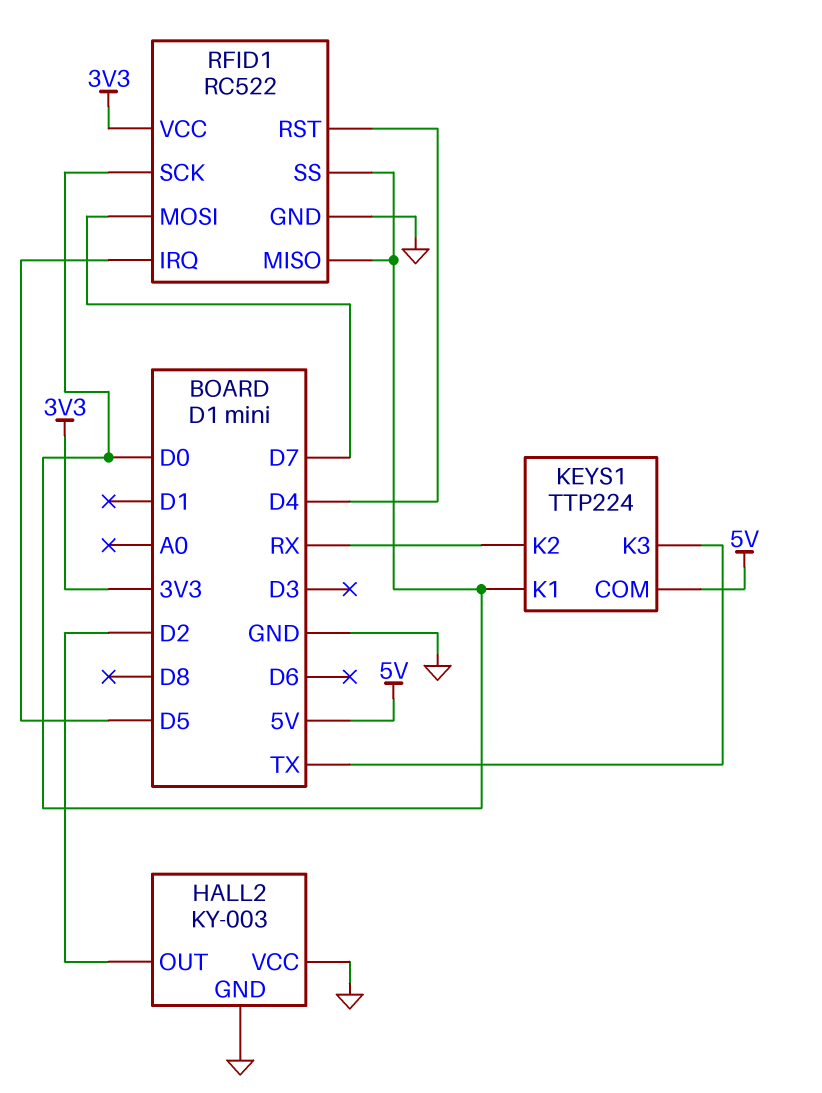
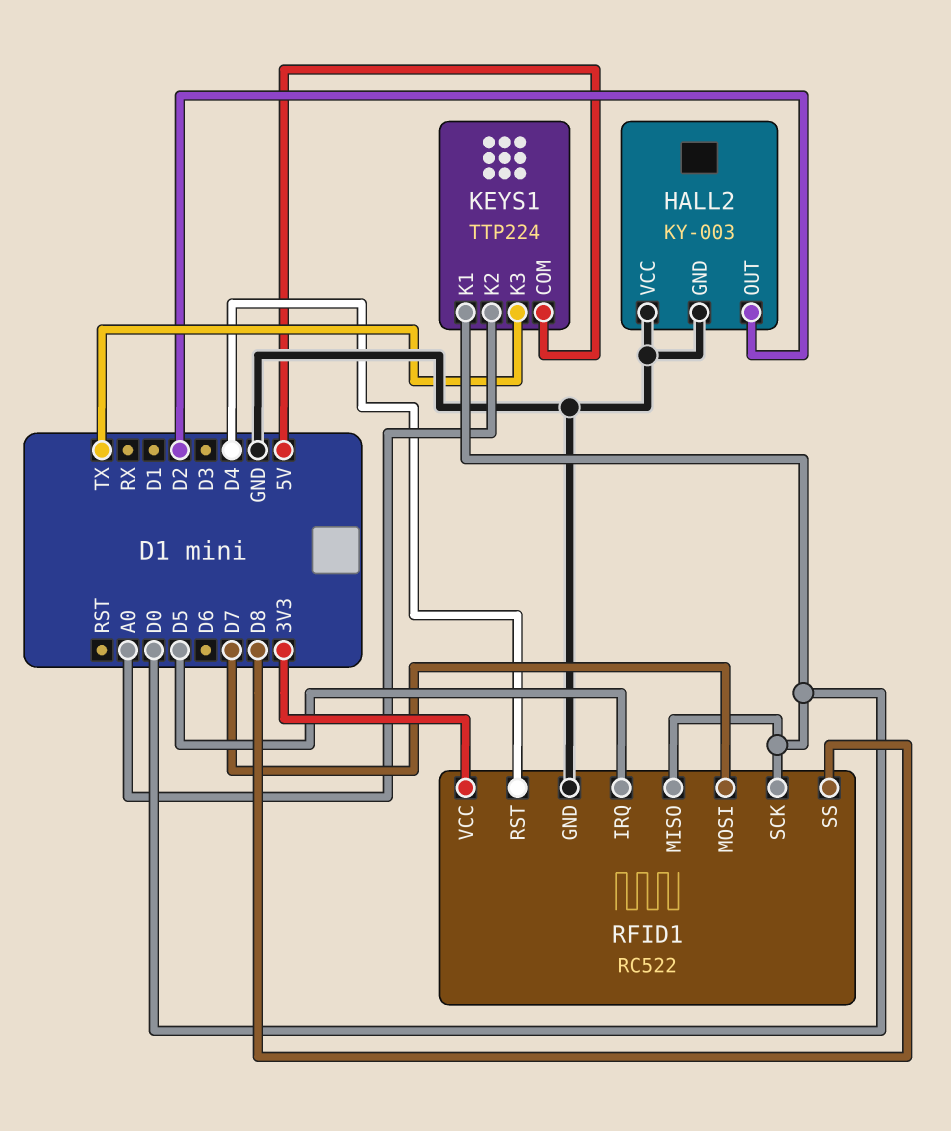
KEYS1 pin K2: RX -> A0
RFID1 pin SS: D0 -> D8

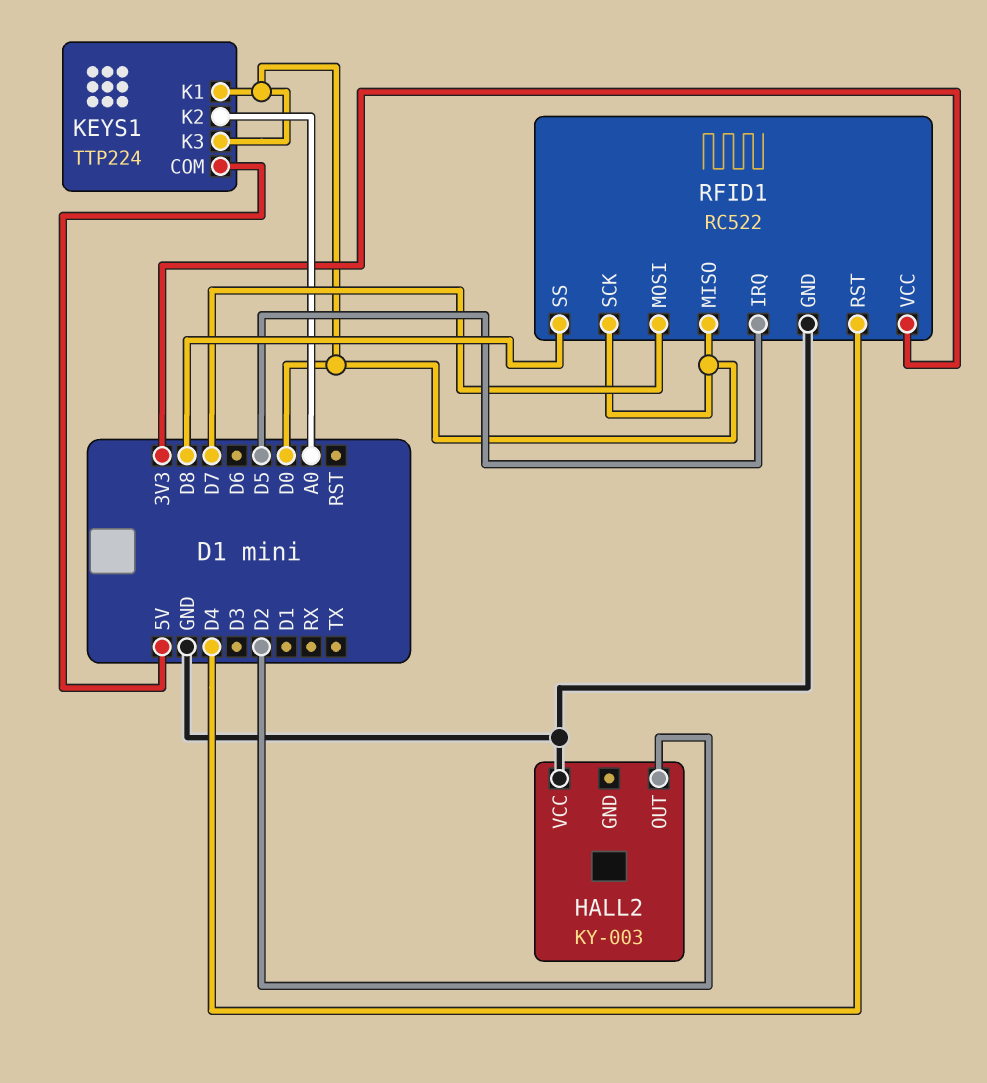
HALL2 pin GND: GND -> none
KEYS1 pin K3: TX -> D0

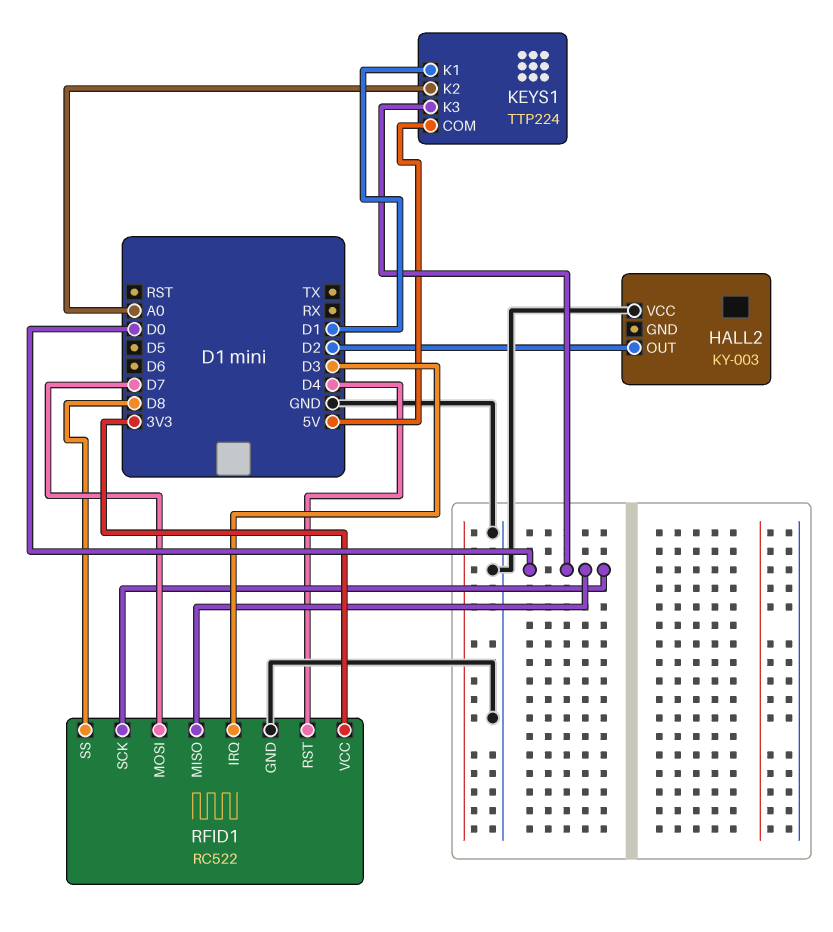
KEYS1 pin K1: D0 -> D1
RFID1 pin IRQ: D5 -> D3

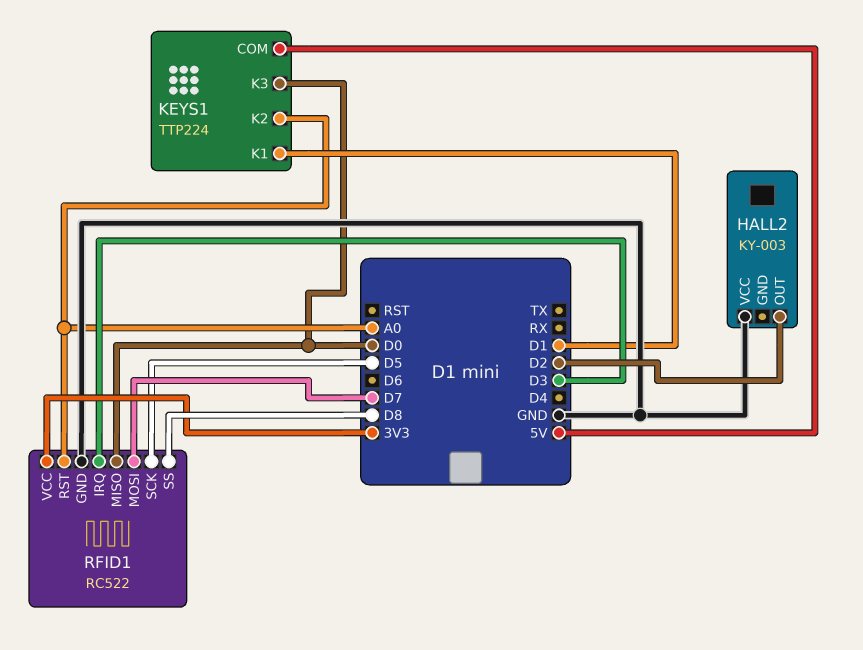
RFID1 pin RST: D4 -> A0
RFID1 pin SCK: D0 -> D5

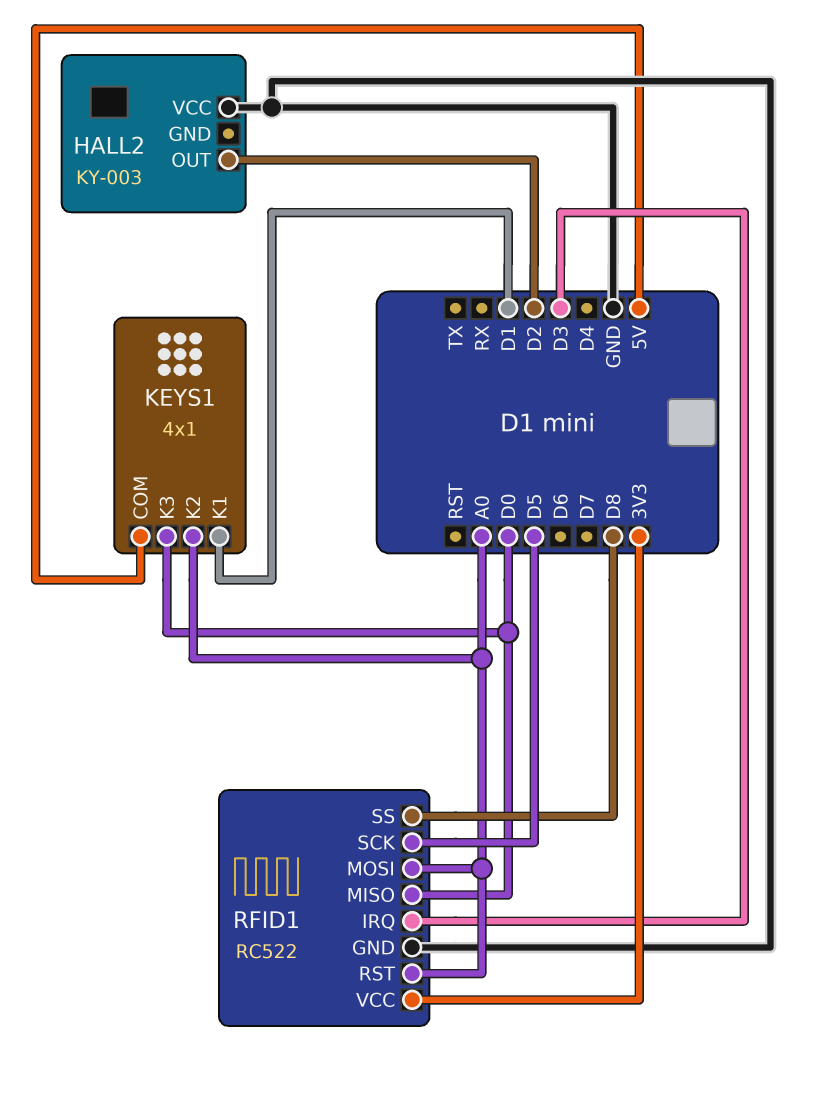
KEYS1: TTP224 -> 4x1
RFID1 pin MOSI: D7 -> A0

